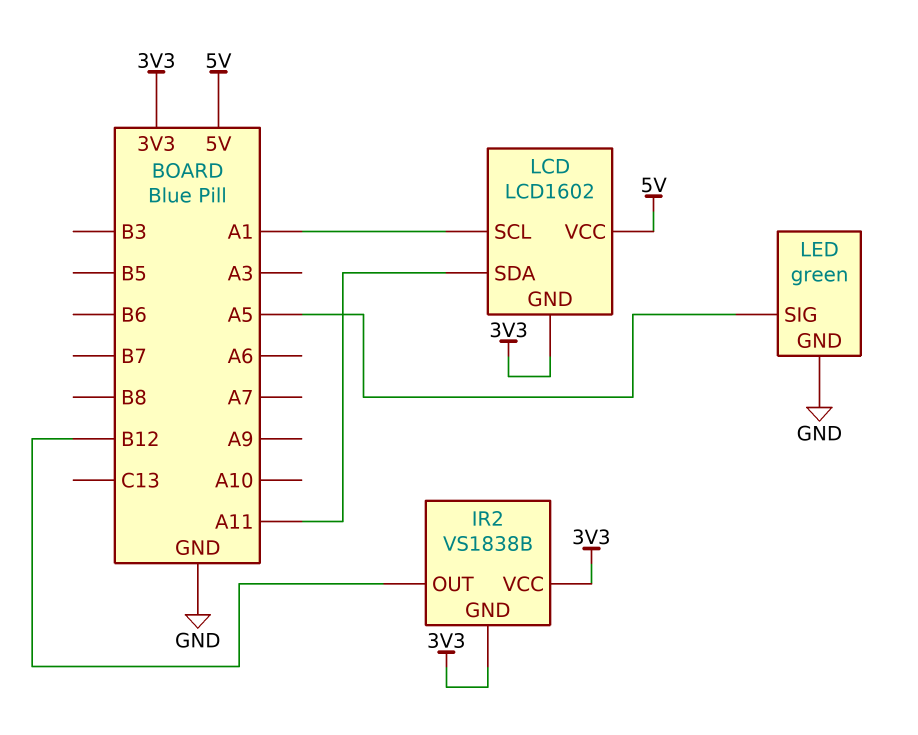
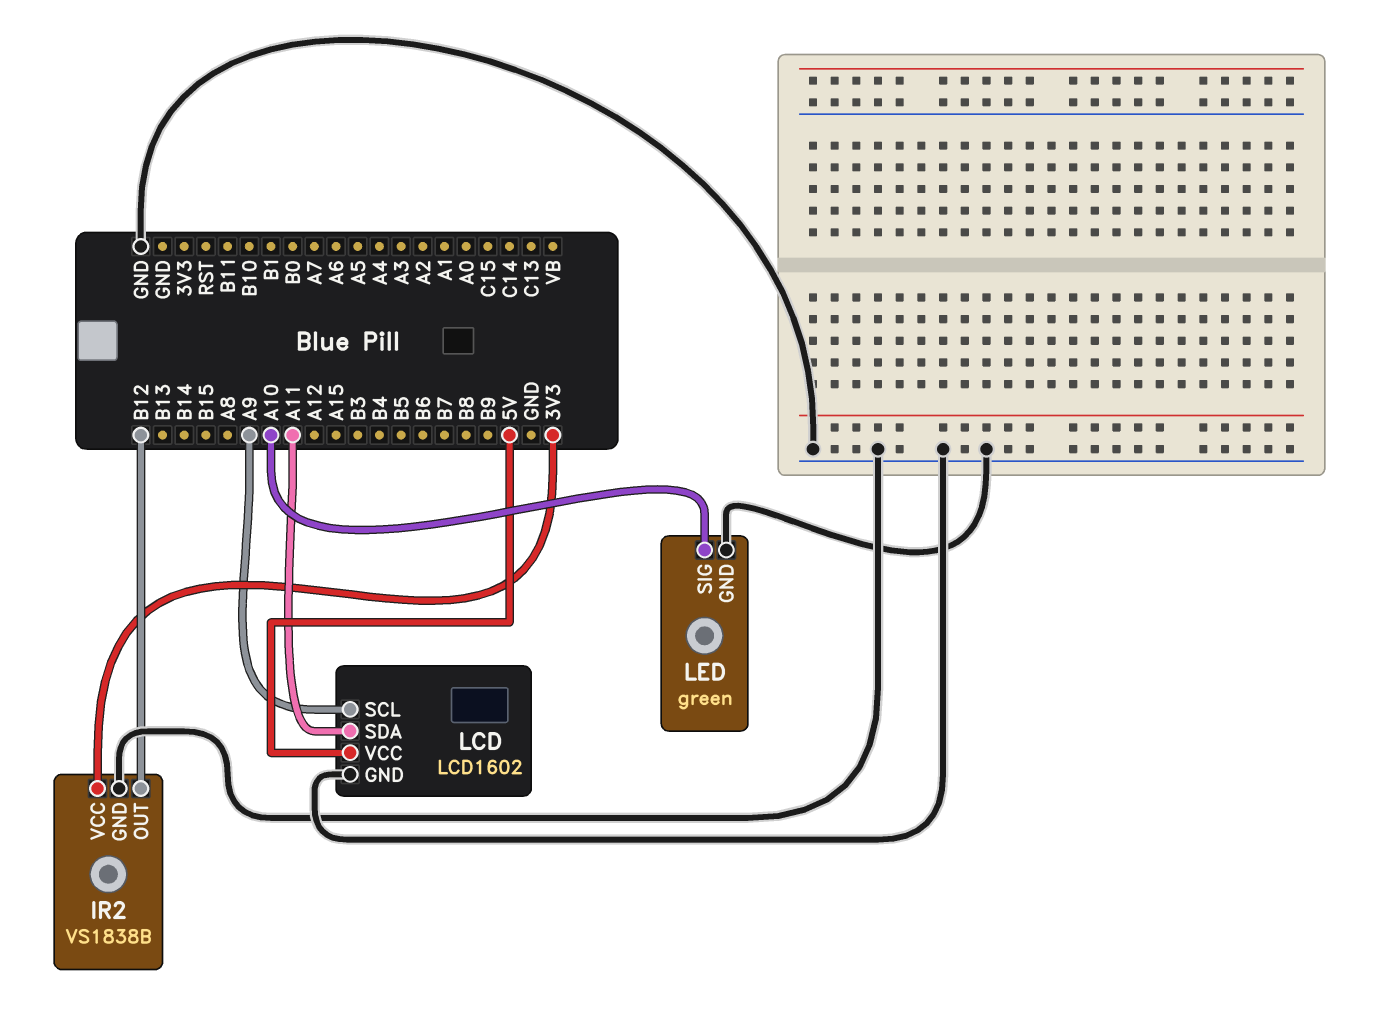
IR2 pin GND: 3V3 -> GND
LCD pin GND: 3V3 -> GND
LCD pin SCL: A1 -> A9
LED pin SIG: A5 -> A10

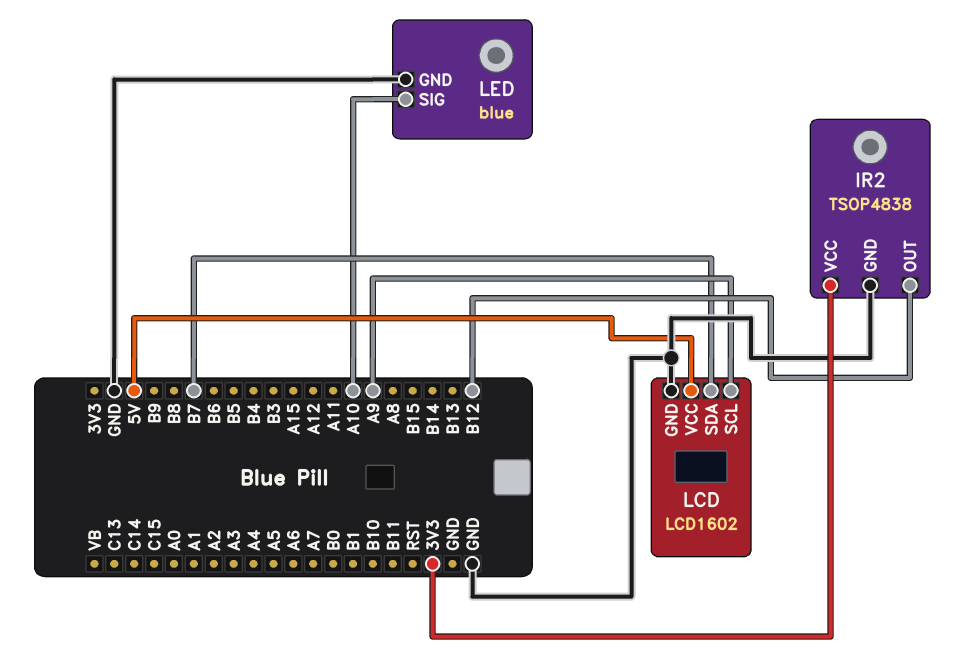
IR2: VS1838B -> TSOP4838
LCD pin SDA: A11 -> B7
LED: green -> blue

